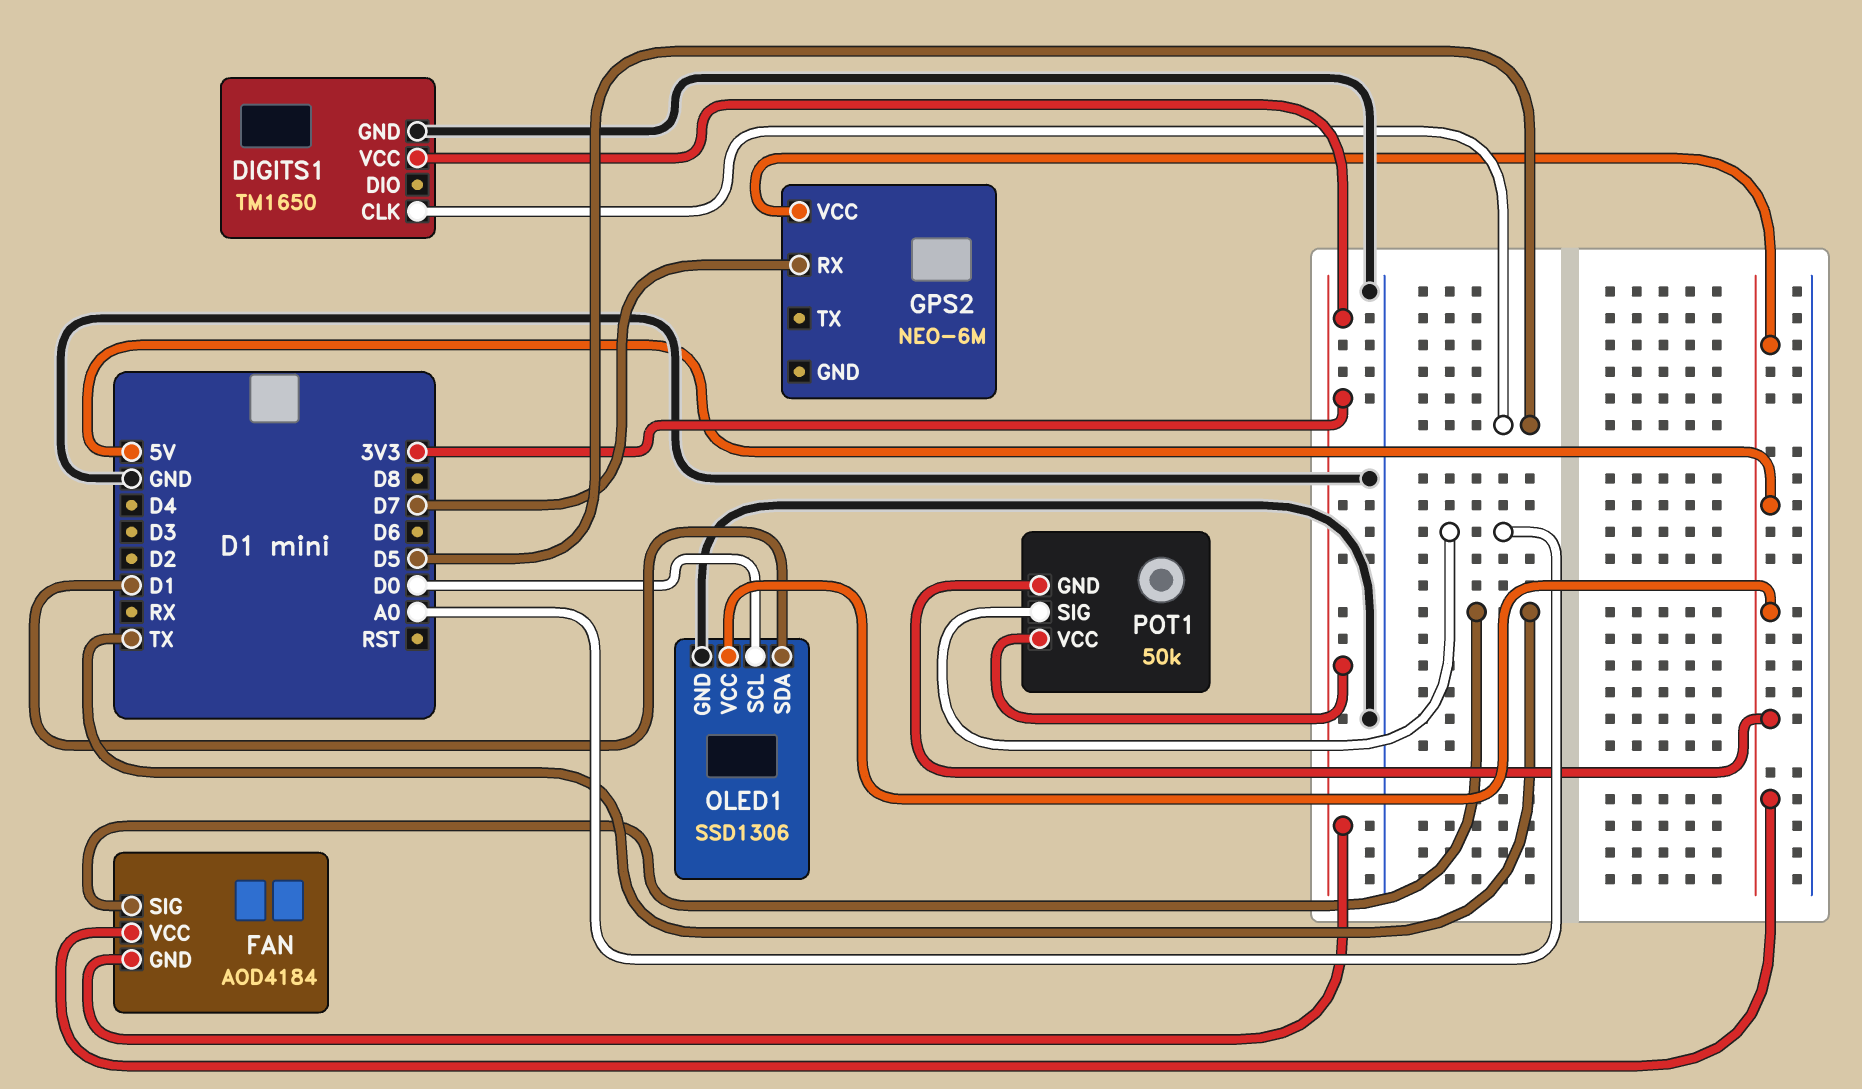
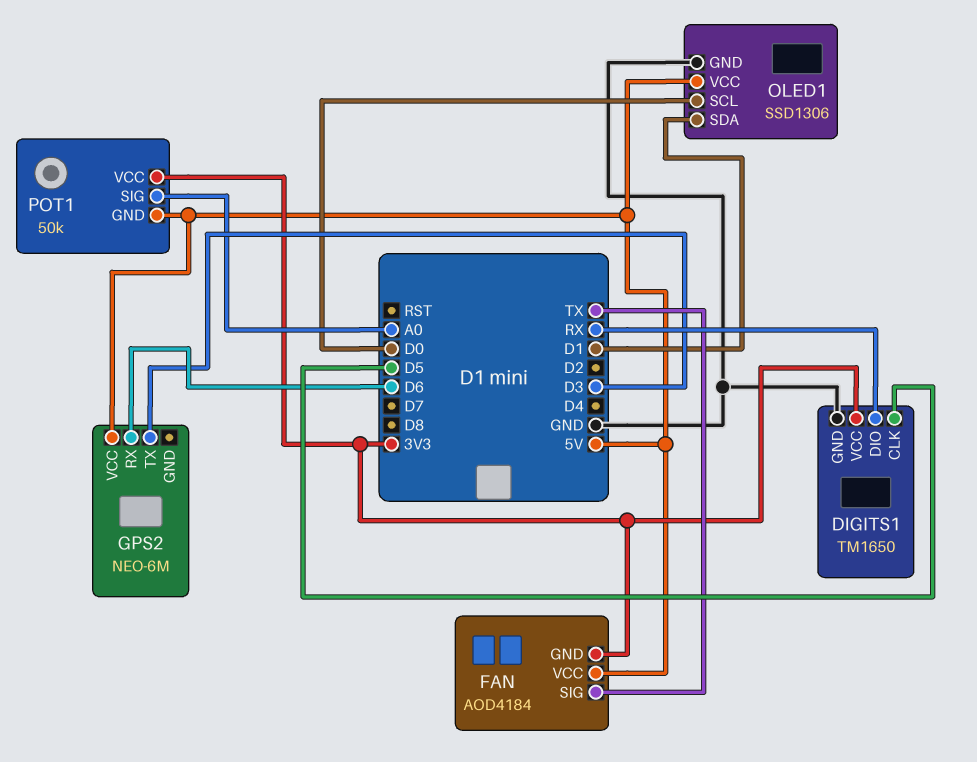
DIGITS1 pin DIO: none -> RX
GPS2 pin RX: D7 -> D6
GPS2 pin TX: none -> D3

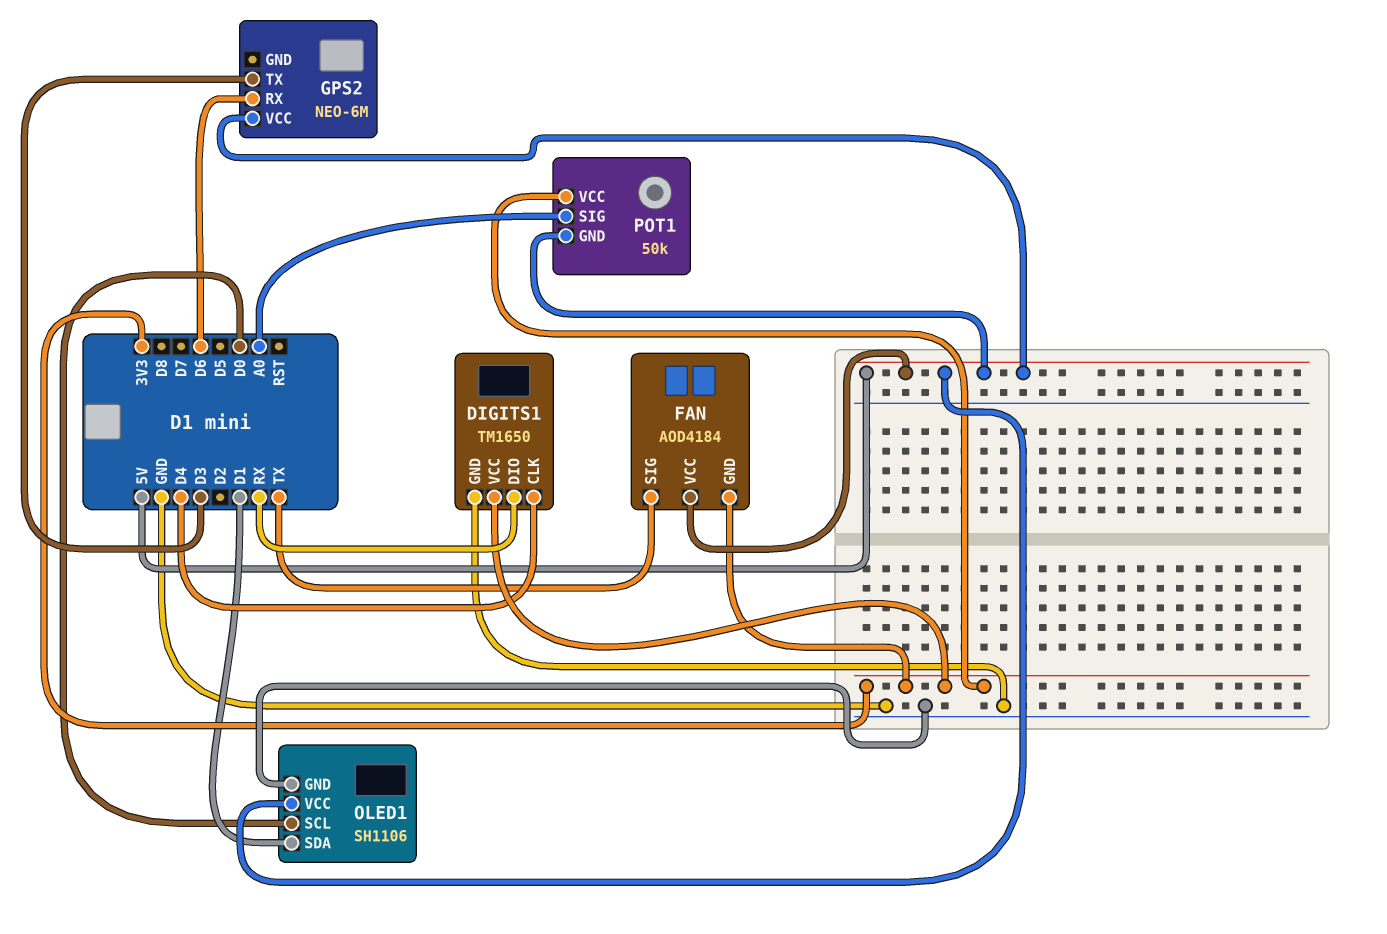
DIGITS1 pin CLK: D5 -> D4
OLED1: SSD1306 -> SH1106

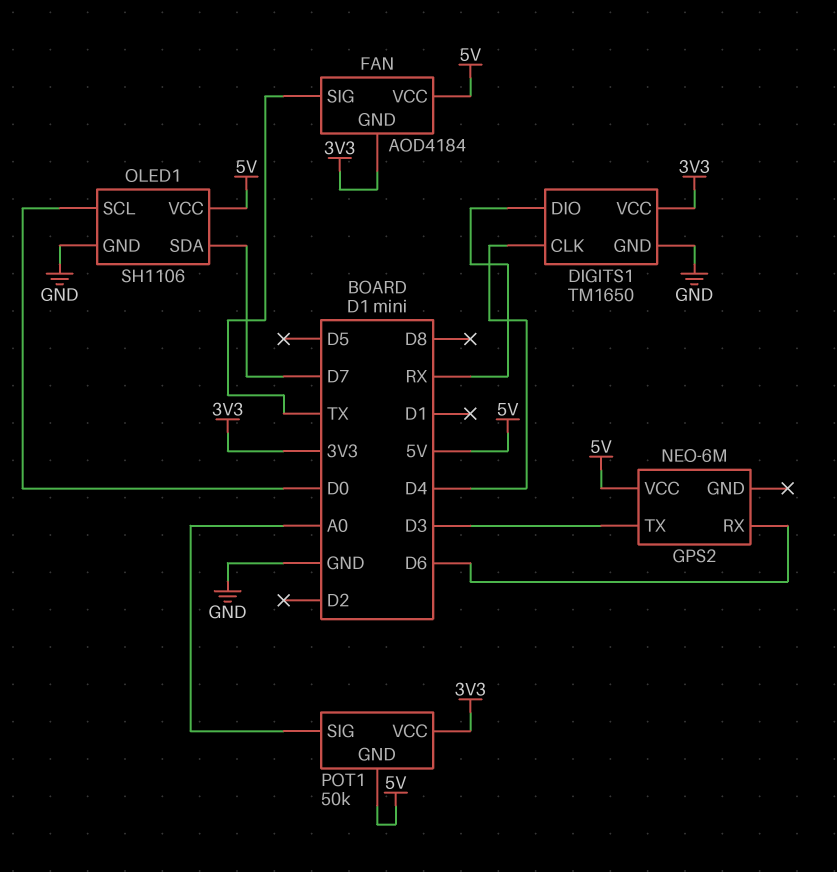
OLED1 pin SDA: D1 -> D7

